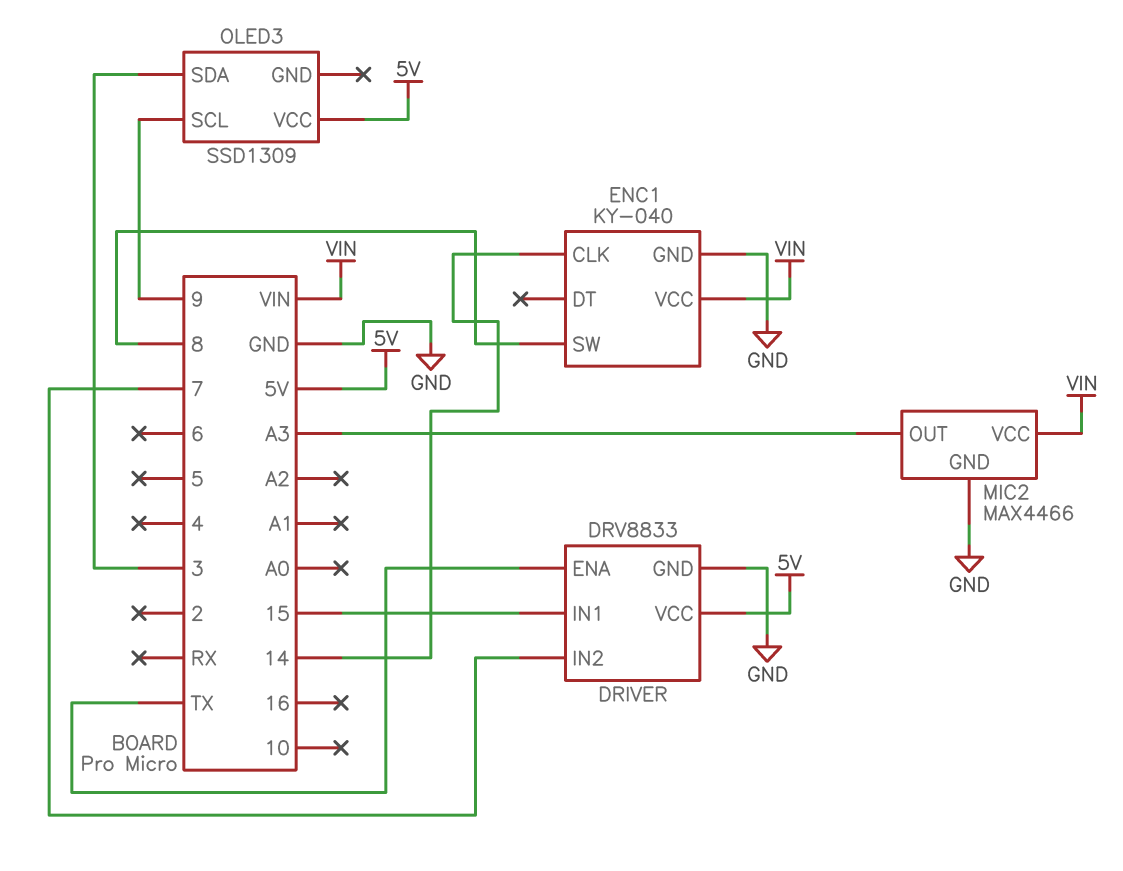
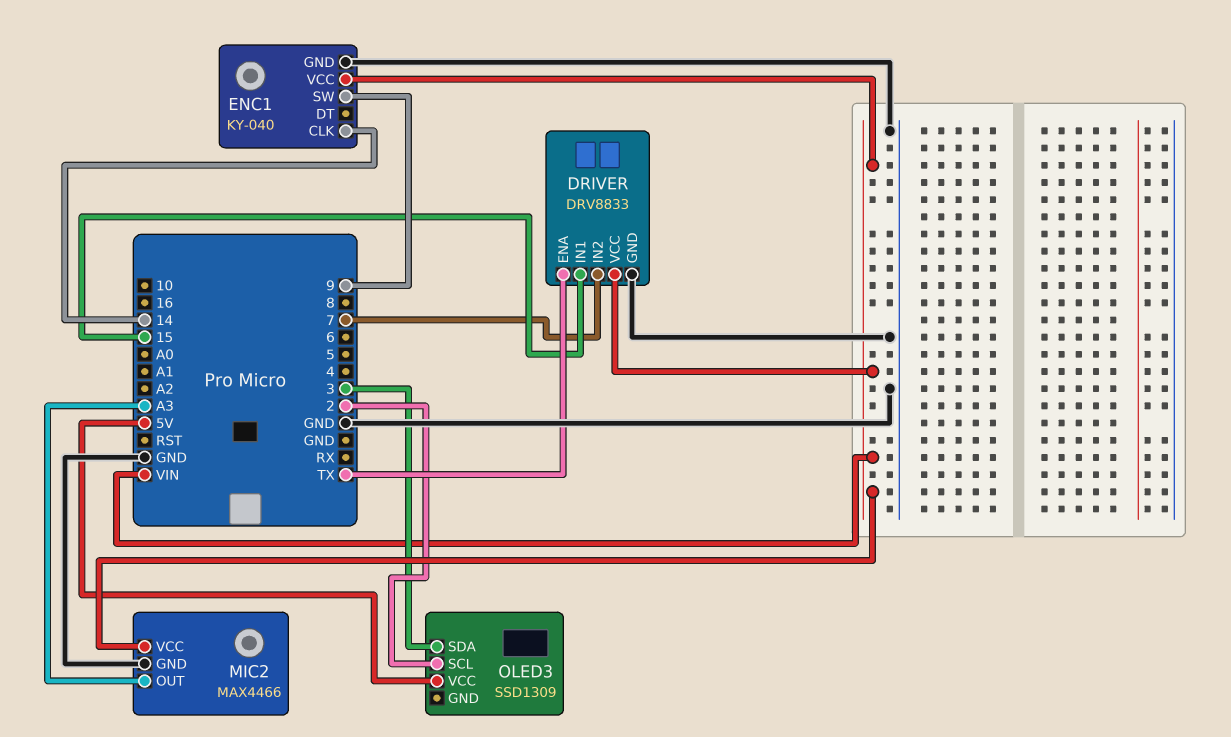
DRIVER pin VCC: 5V -> VIN
ENC1 pin SW: 8 -> 9
OLED3 pin SCL: 9 -> 2

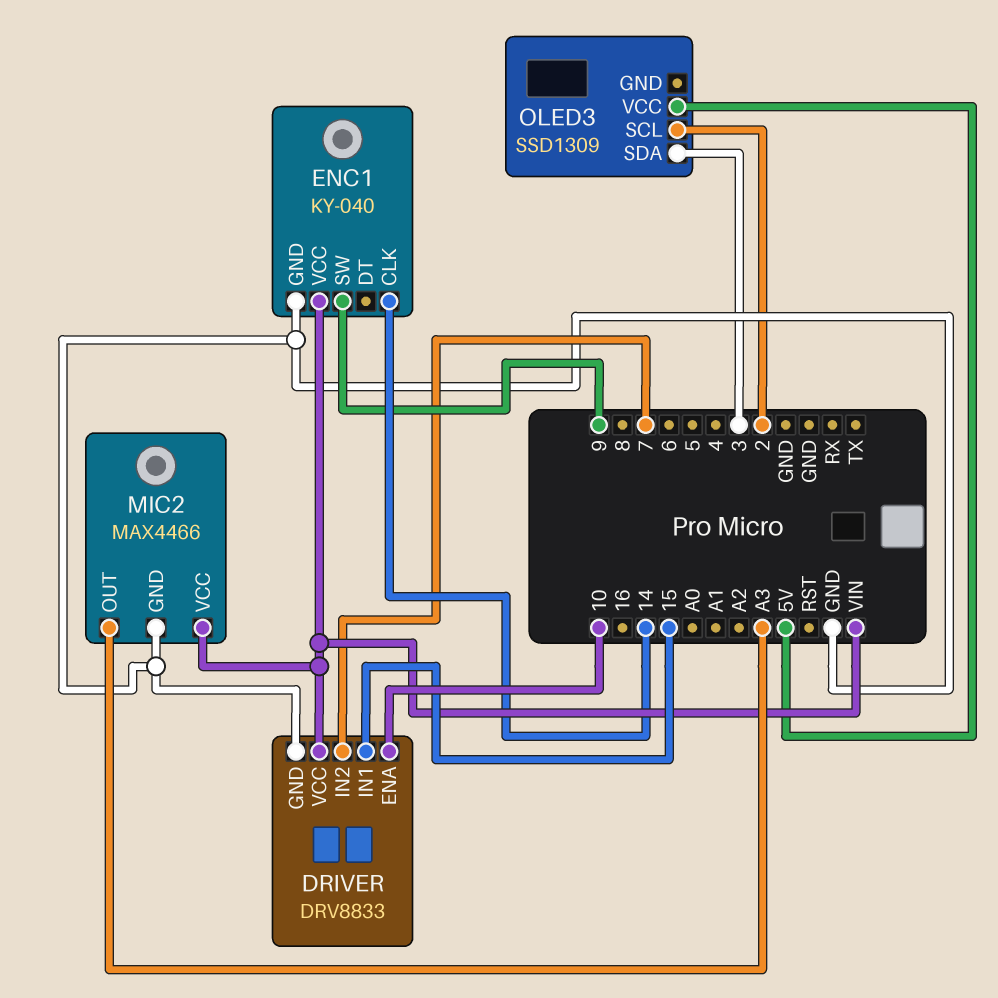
DRIVER pin ENA: TX -> 10

